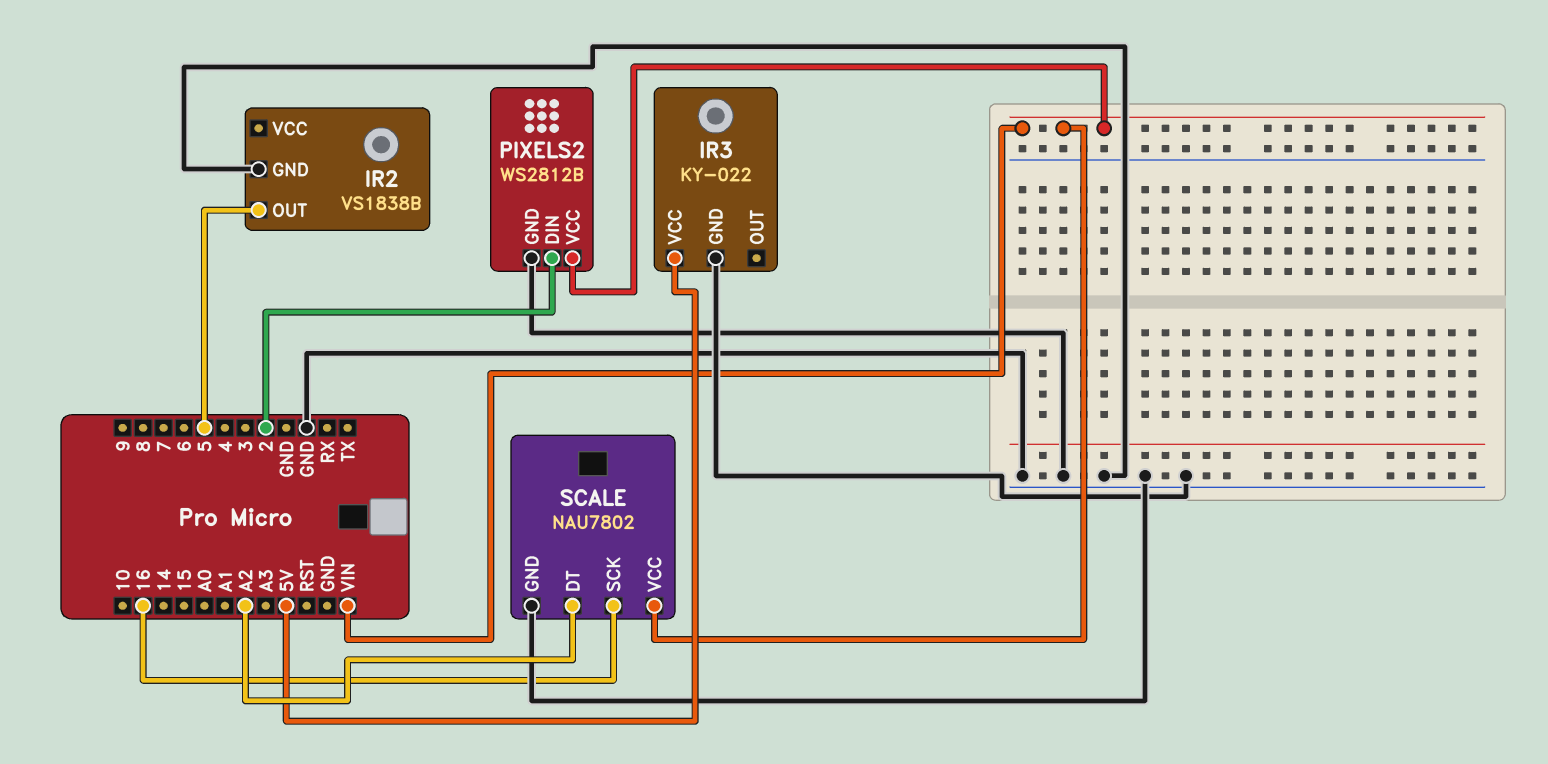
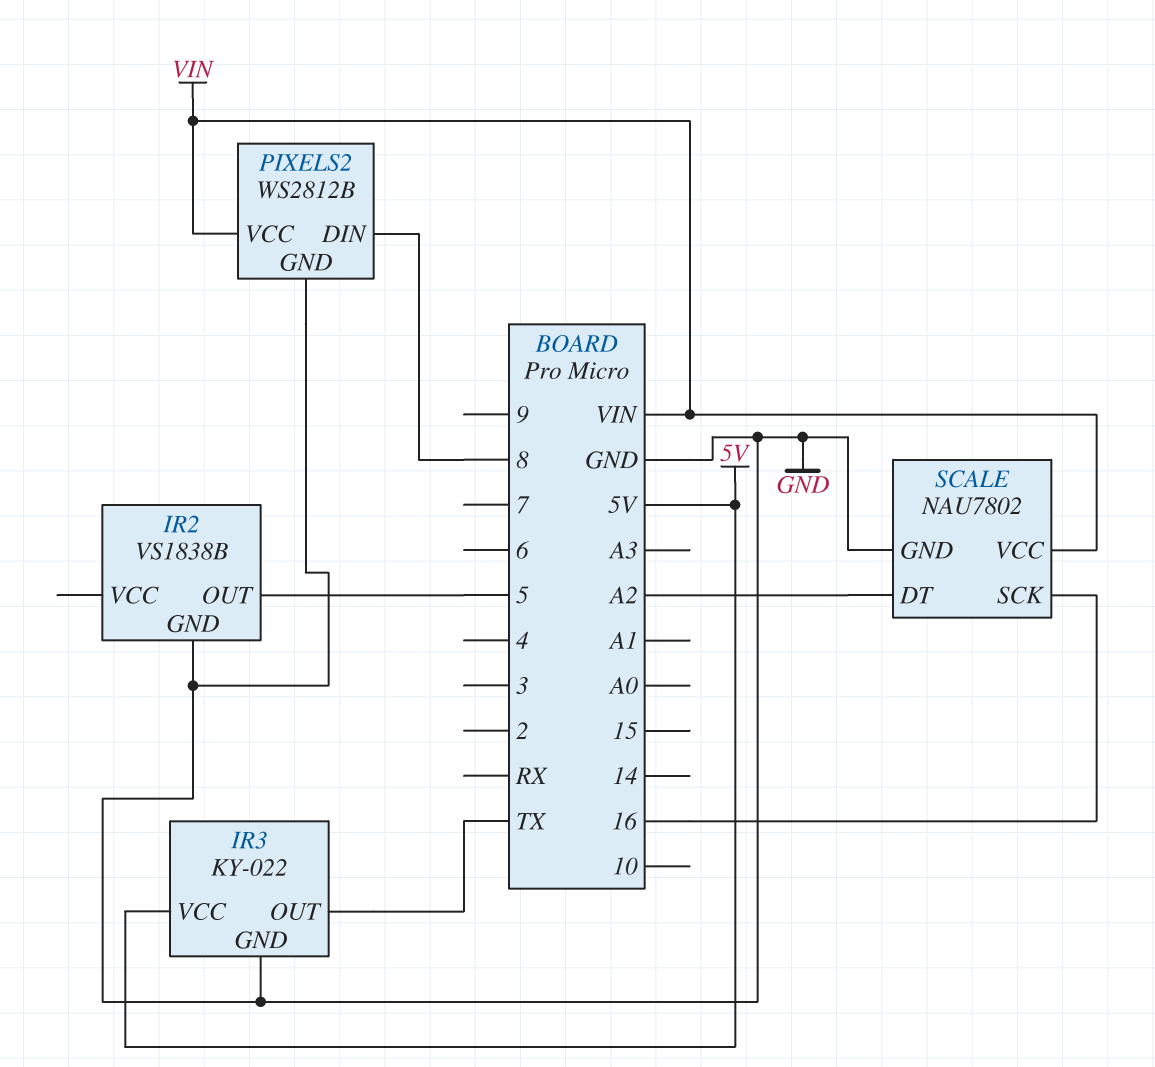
IR3 pin OUT: none -> TX
PIXELS2 pin DIN: 2 -> 8

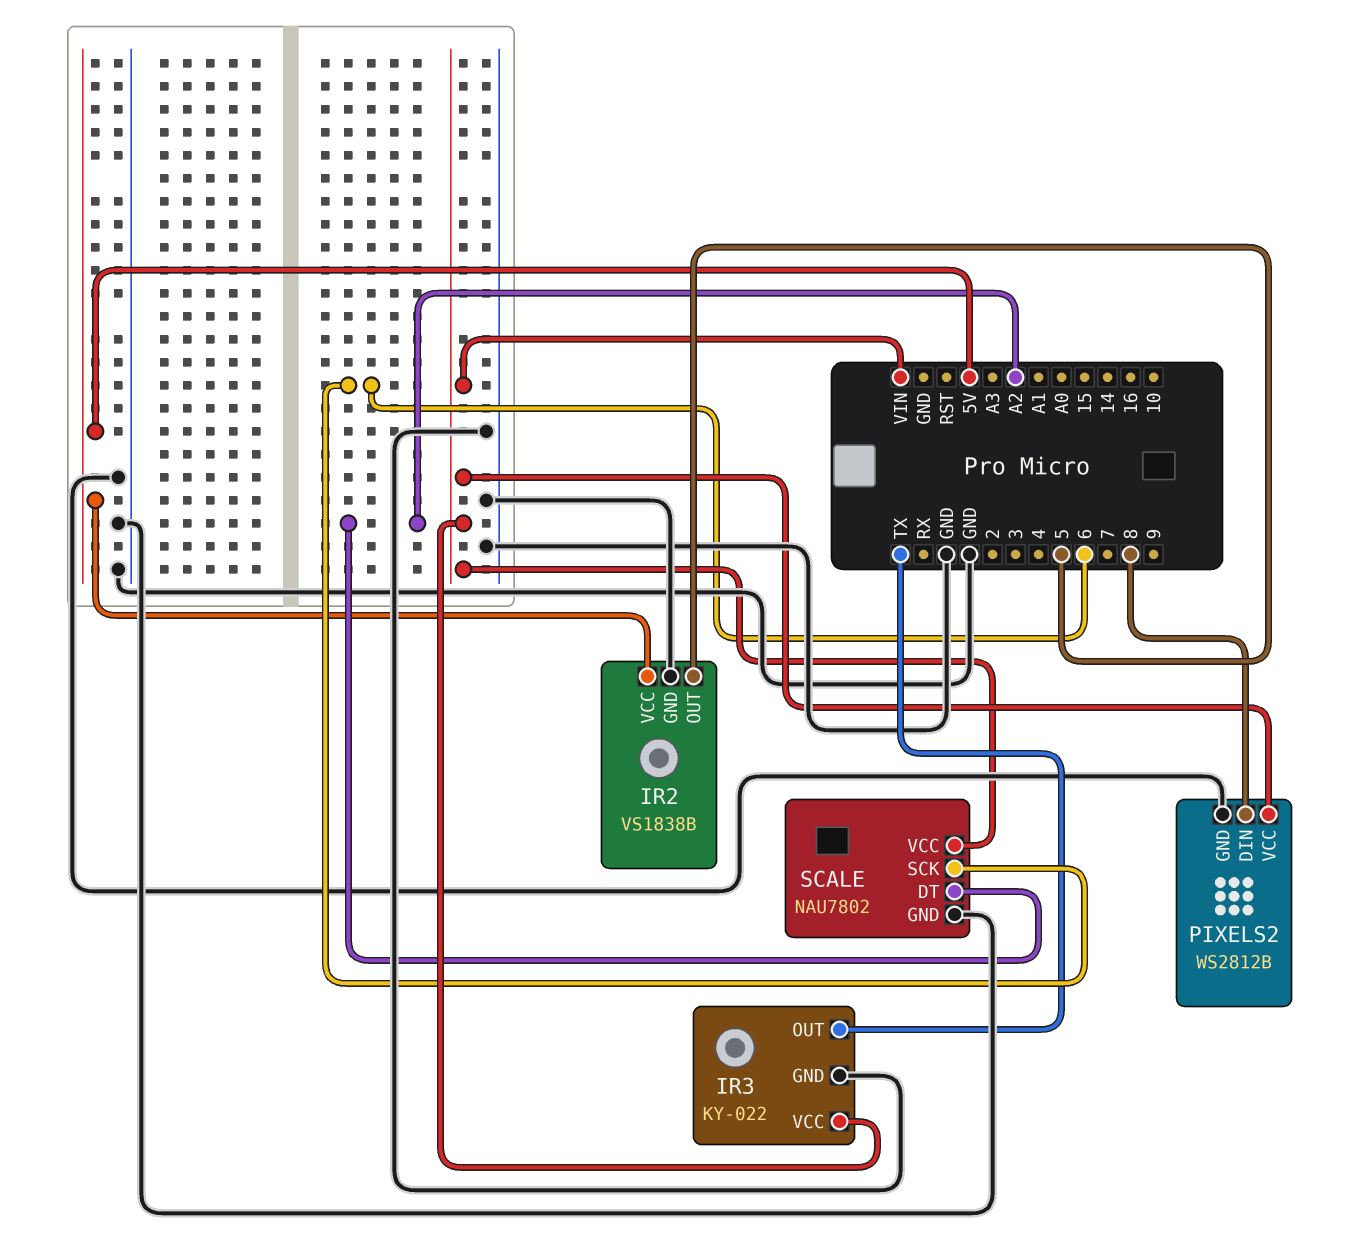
IR2 pin VCC: none -> 5V
IR3 pin VCC: 5V -> VIN
SCALE pin SCK: 16 -> 6

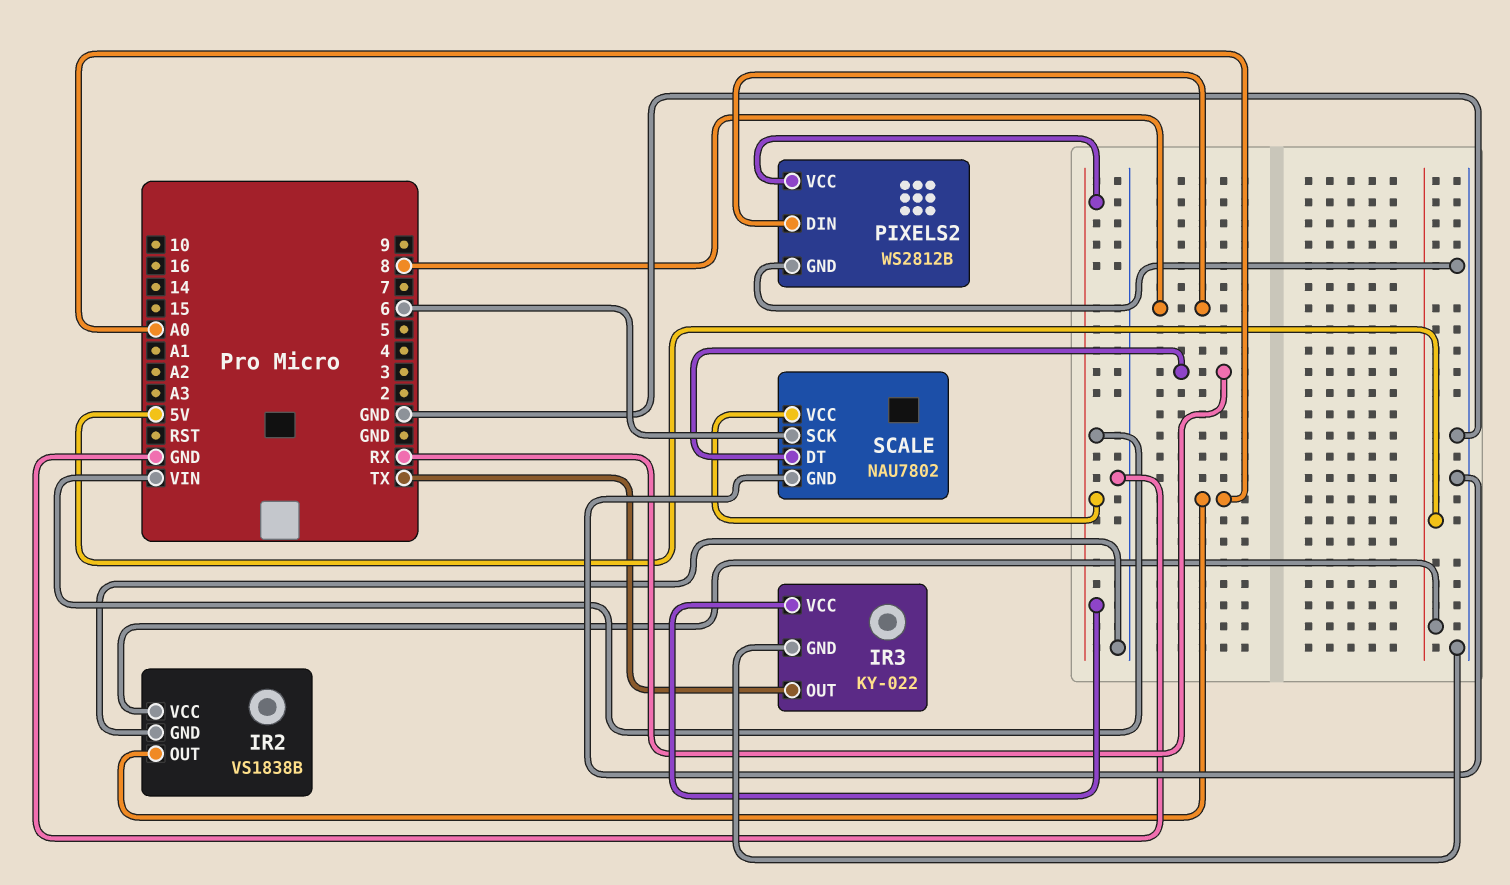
IR2 pin OUT: 5 -> A0
SCALE pin DT: A2 -> RX

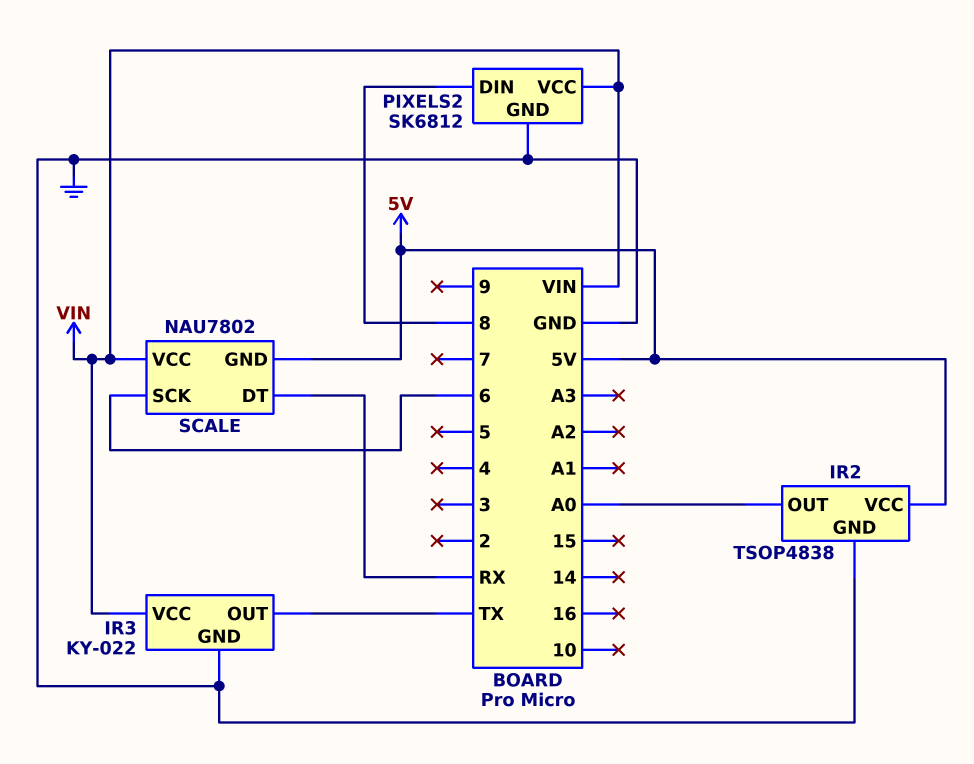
IR2: VS1838B -> TSOP4838
PIXELS2: WS2812B -> SK6812
SCALE pin GND: GND -> 5V

